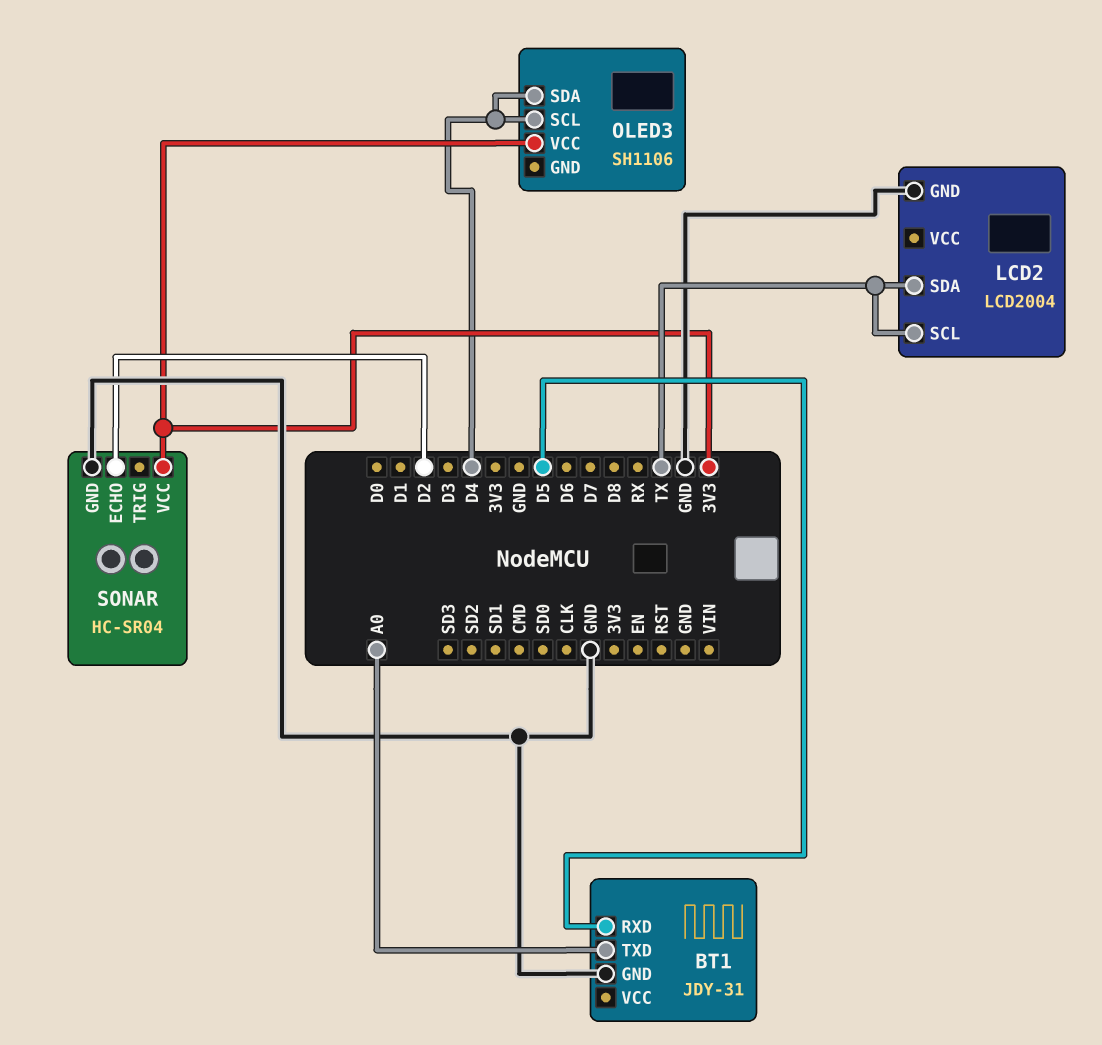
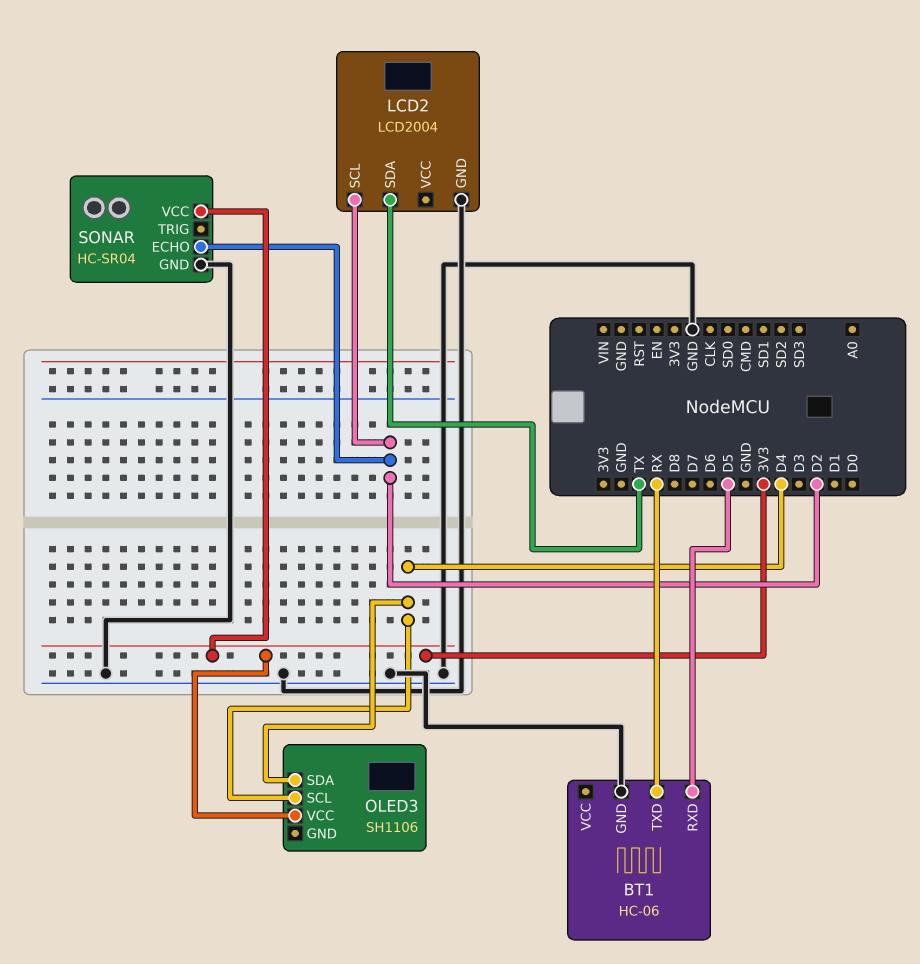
BT1: JDY-31 -> HC-06
BT1 pin TXD: A0 -> RX
LCD2 pin SCL: TX -> D2

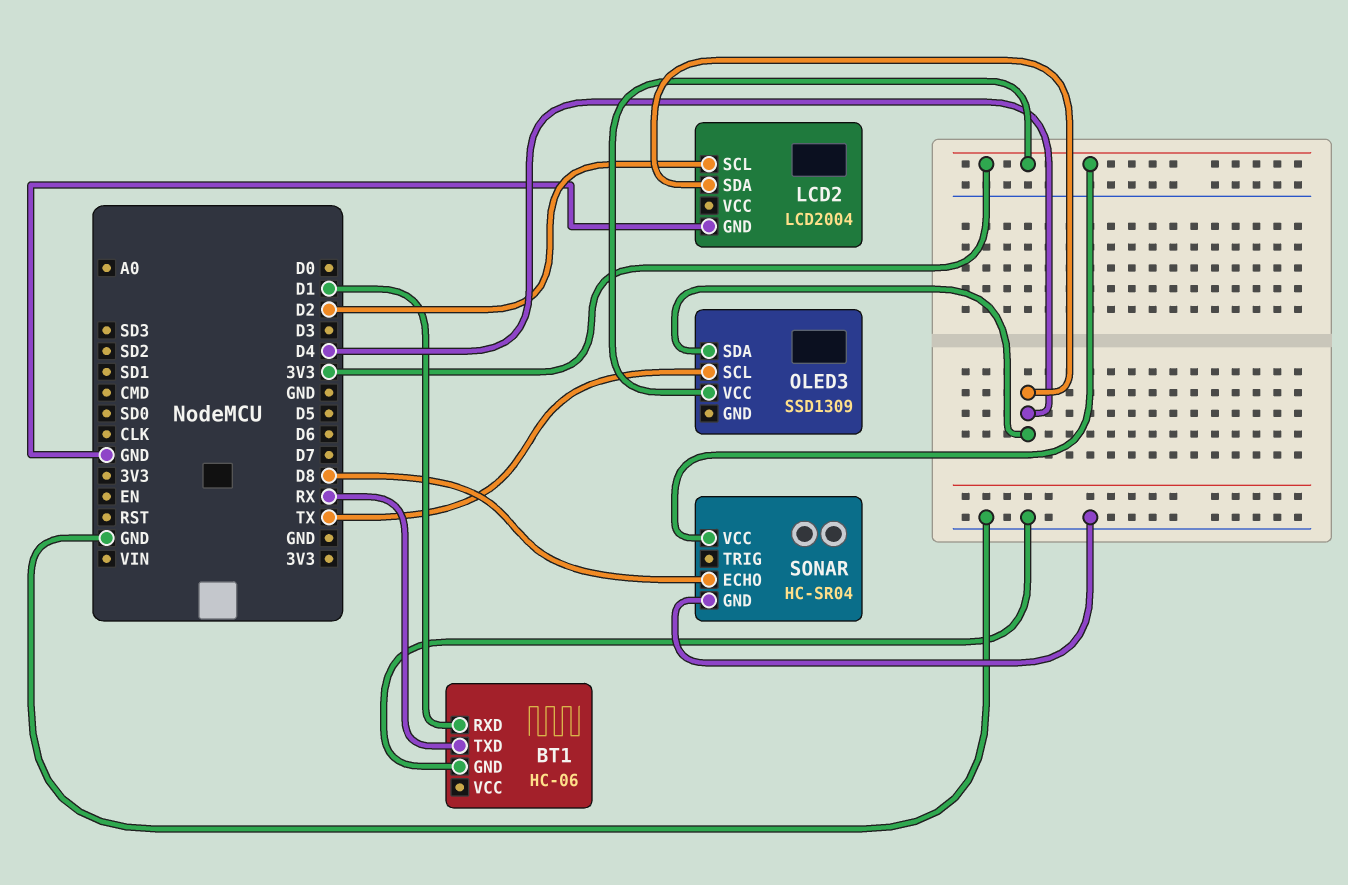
BT1 pin RXD: D5 -> D1
LCD2 pin SDA: TX -> D4
OLED3: SH1106 -> SSD1309
OLED3 pin SCL: D4 -> TX
SONAR pin ECHO: D2 -> D8

